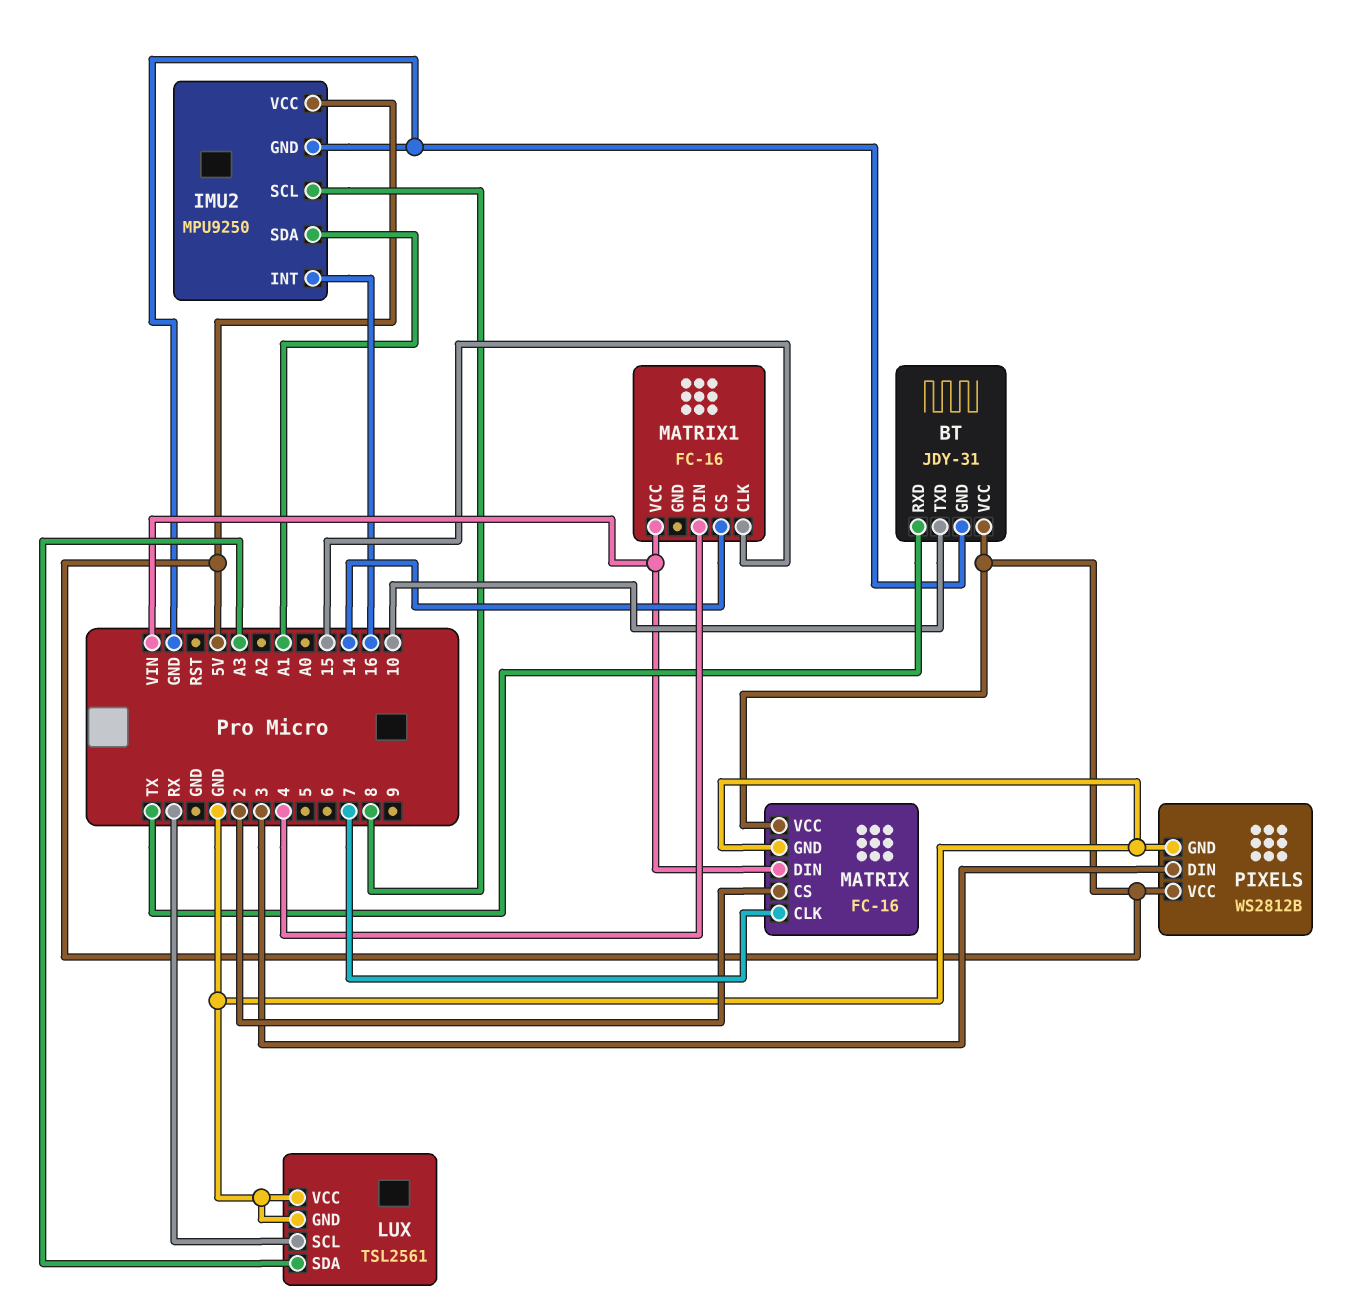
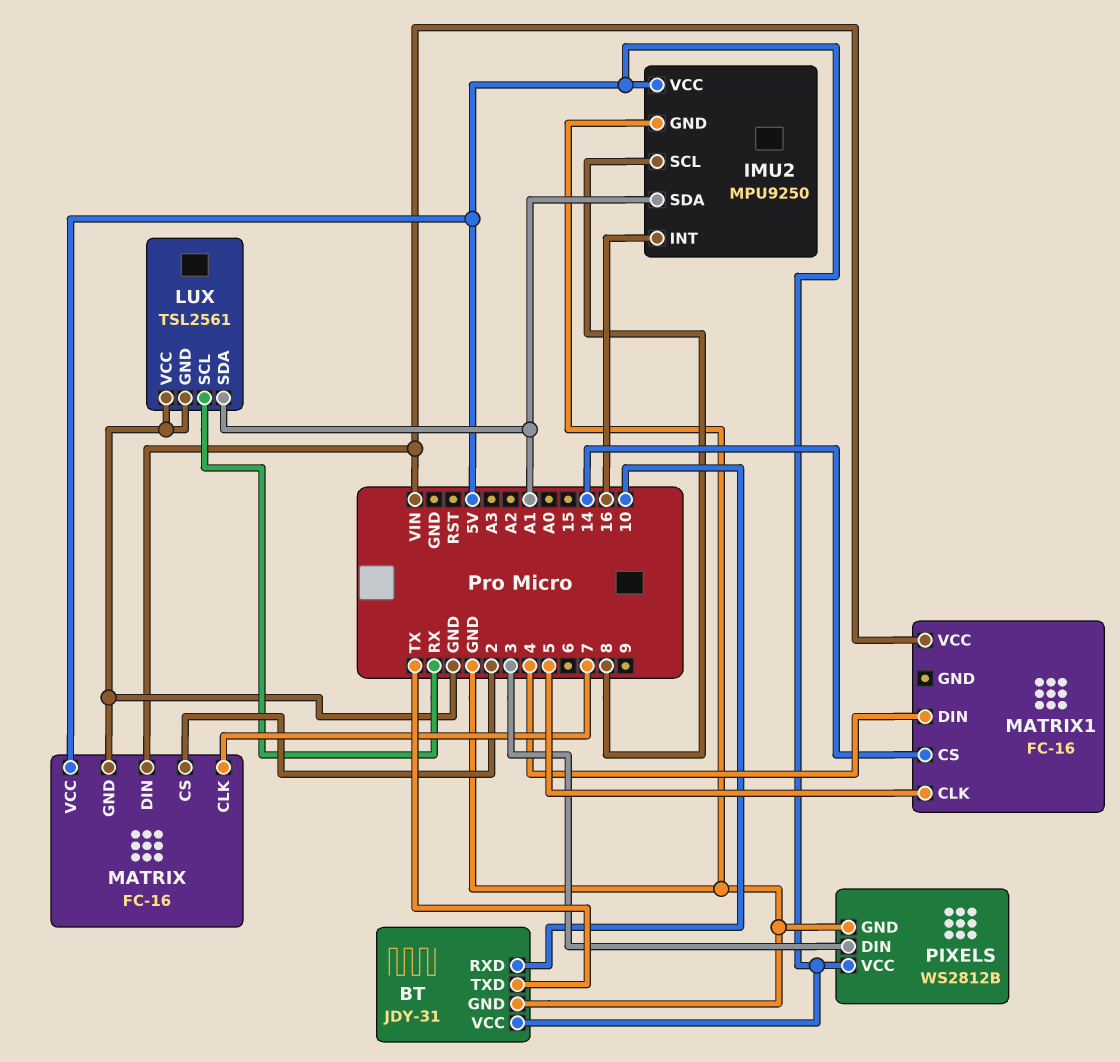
BT pin RXD: TX -> 10
BT pin TXD: 10 -> TX
LUX pin SDA: A3 -> A1
MATRIX1 pin CLK: 15 -> 5

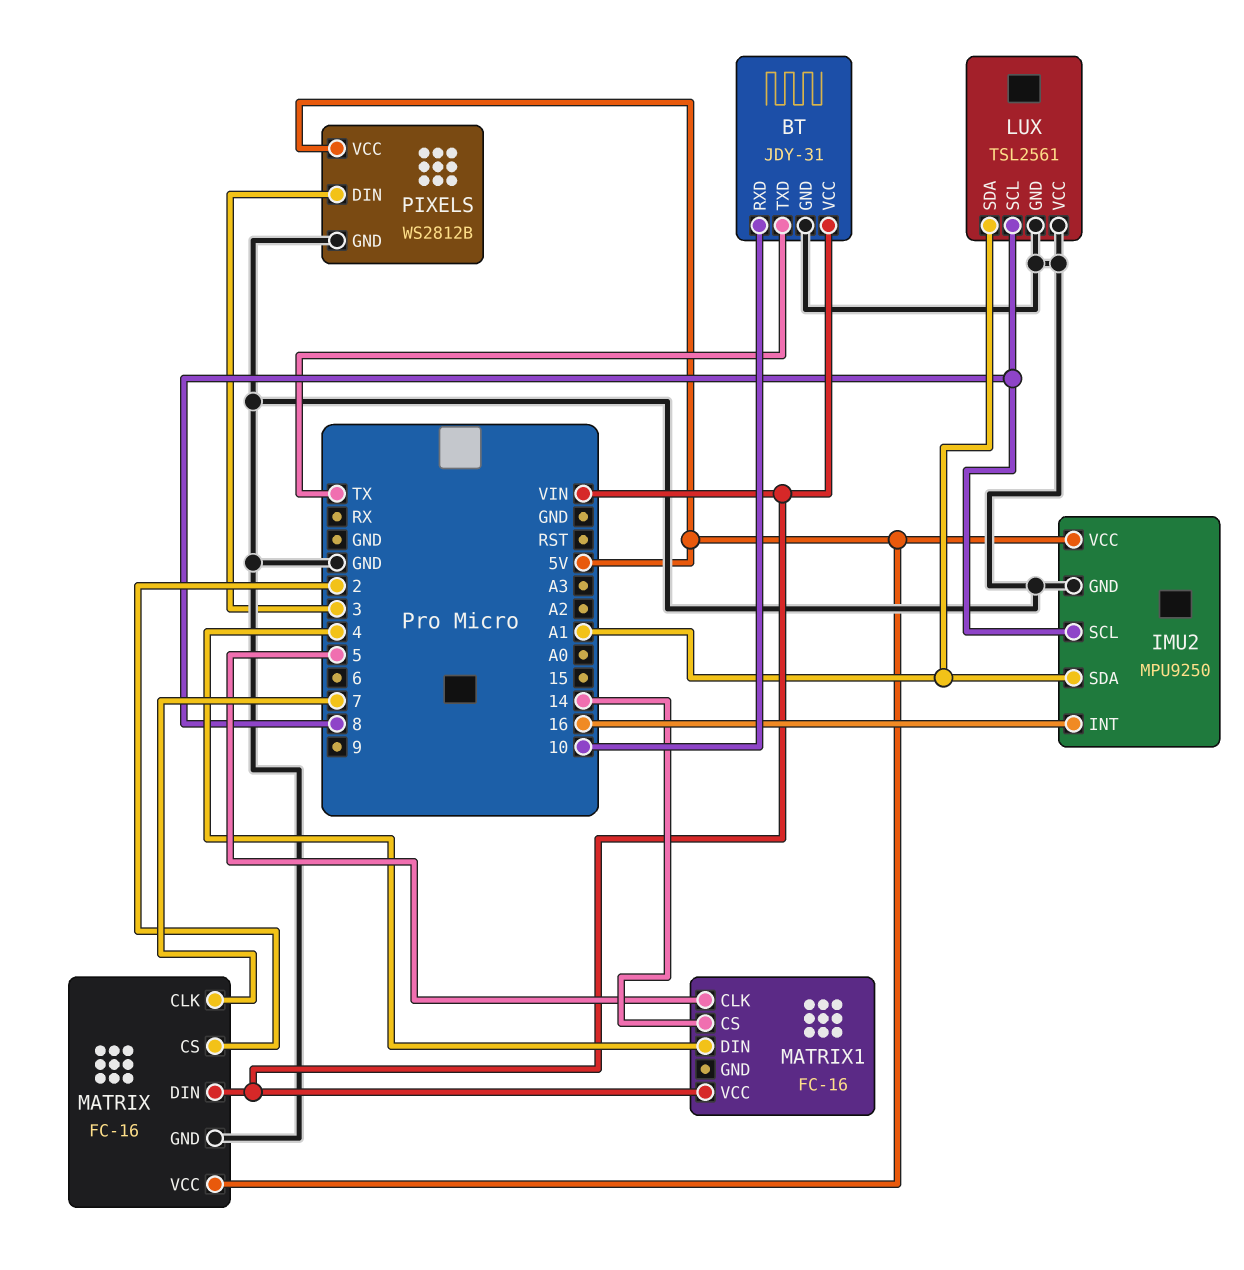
BT pin VCC: 5V -> VIN
LUX pin SCL: RX -> 8

